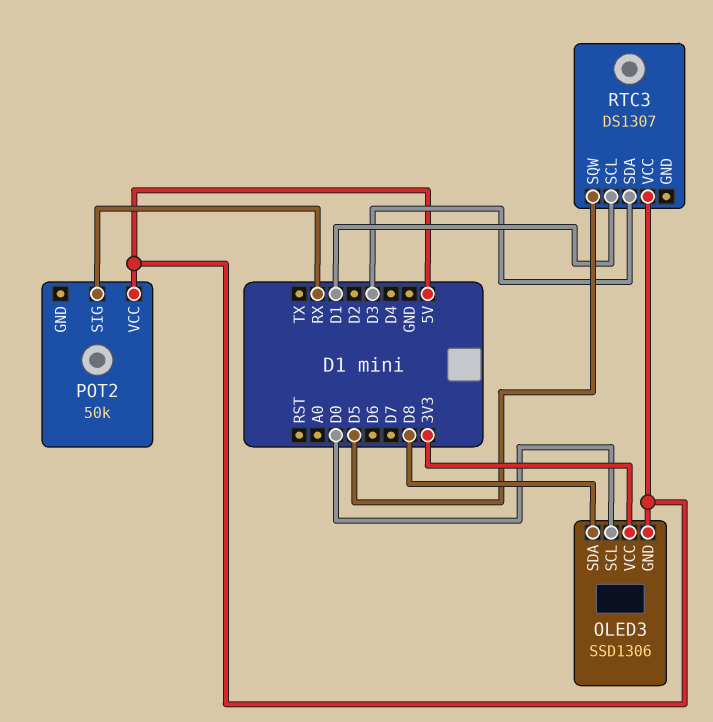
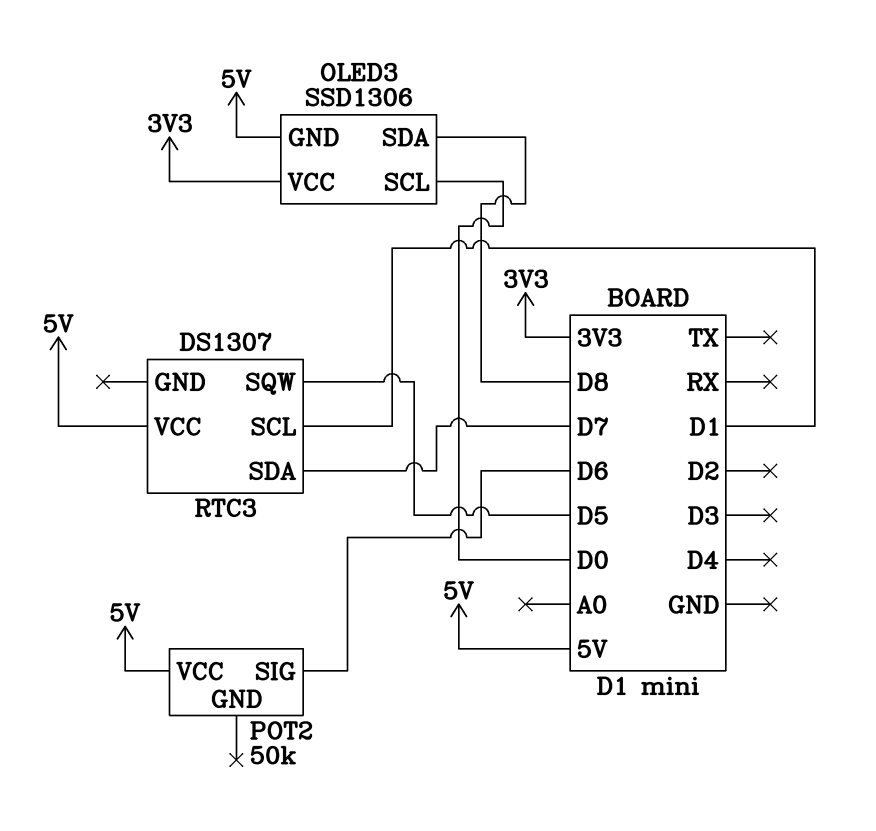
POT2 pin SIG: RX -> D6
RTC3 pin SDA: D3 -> D7

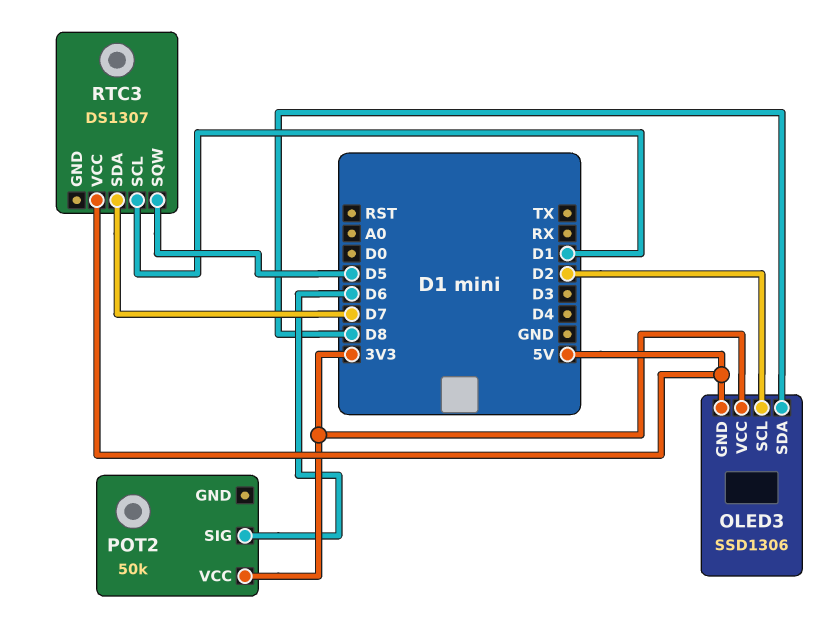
OLED3 pin SCL: D0 -> D2
POT2 pin VCC: 5V -> 3V3

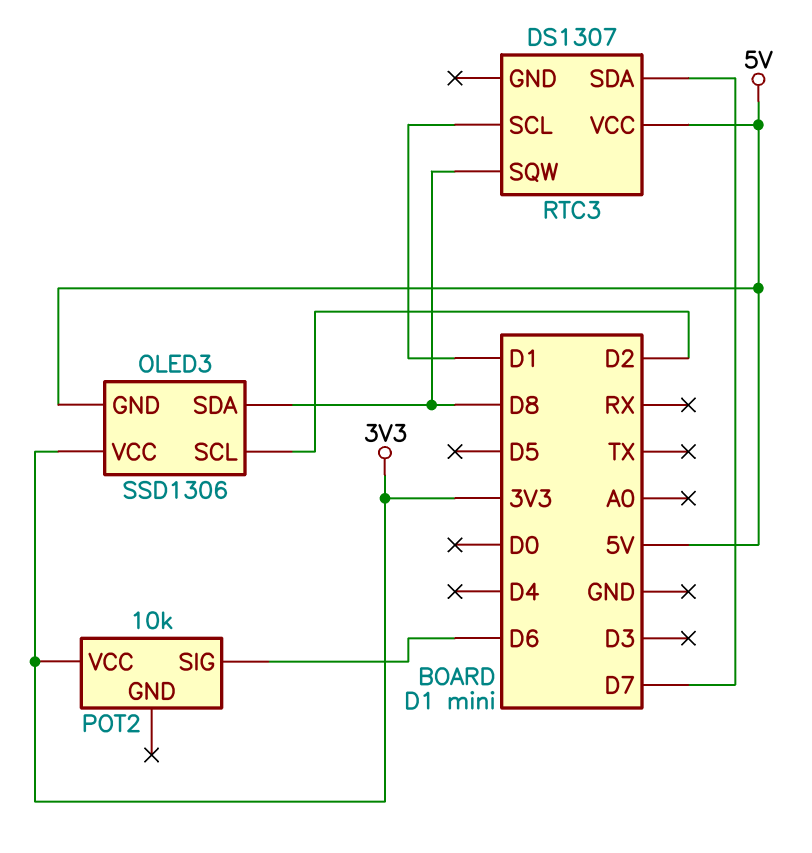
POT2: 50k -> 10k
RTC3 pin SQW: D5 -> D8

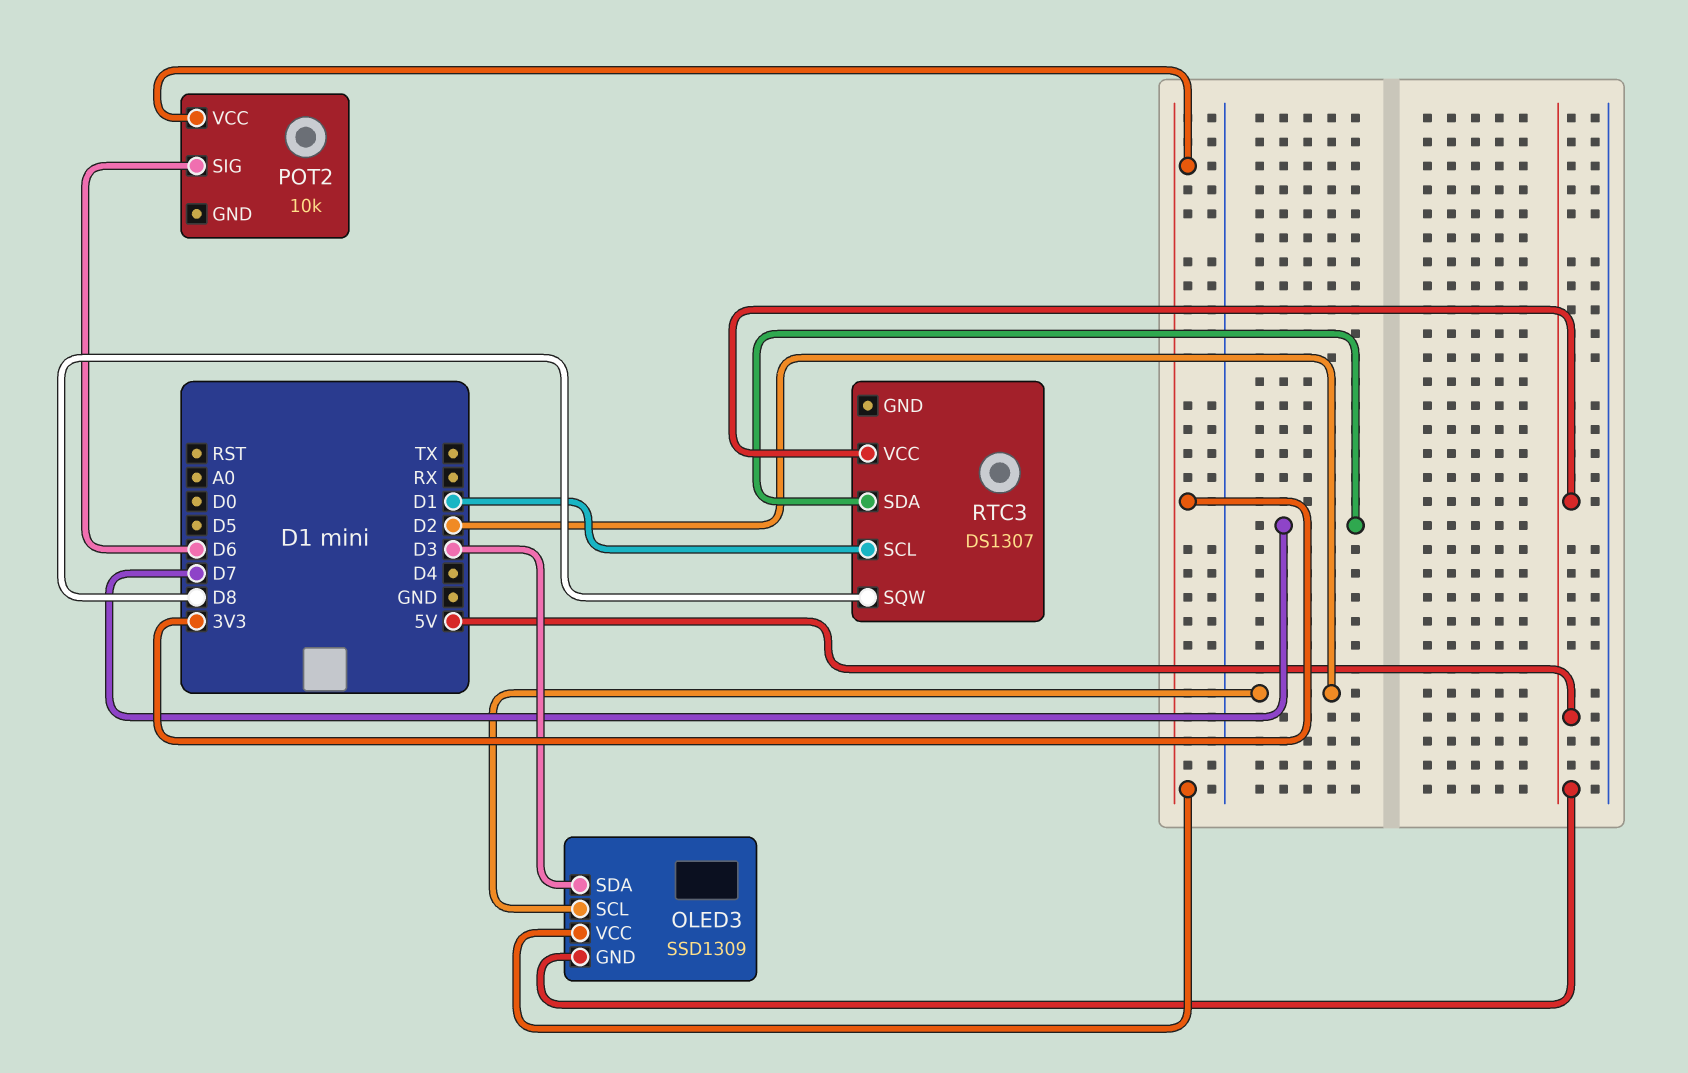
OLED3: SSD1306 -> SSD1309
OLED3 pin SDA: D8 -> D3

